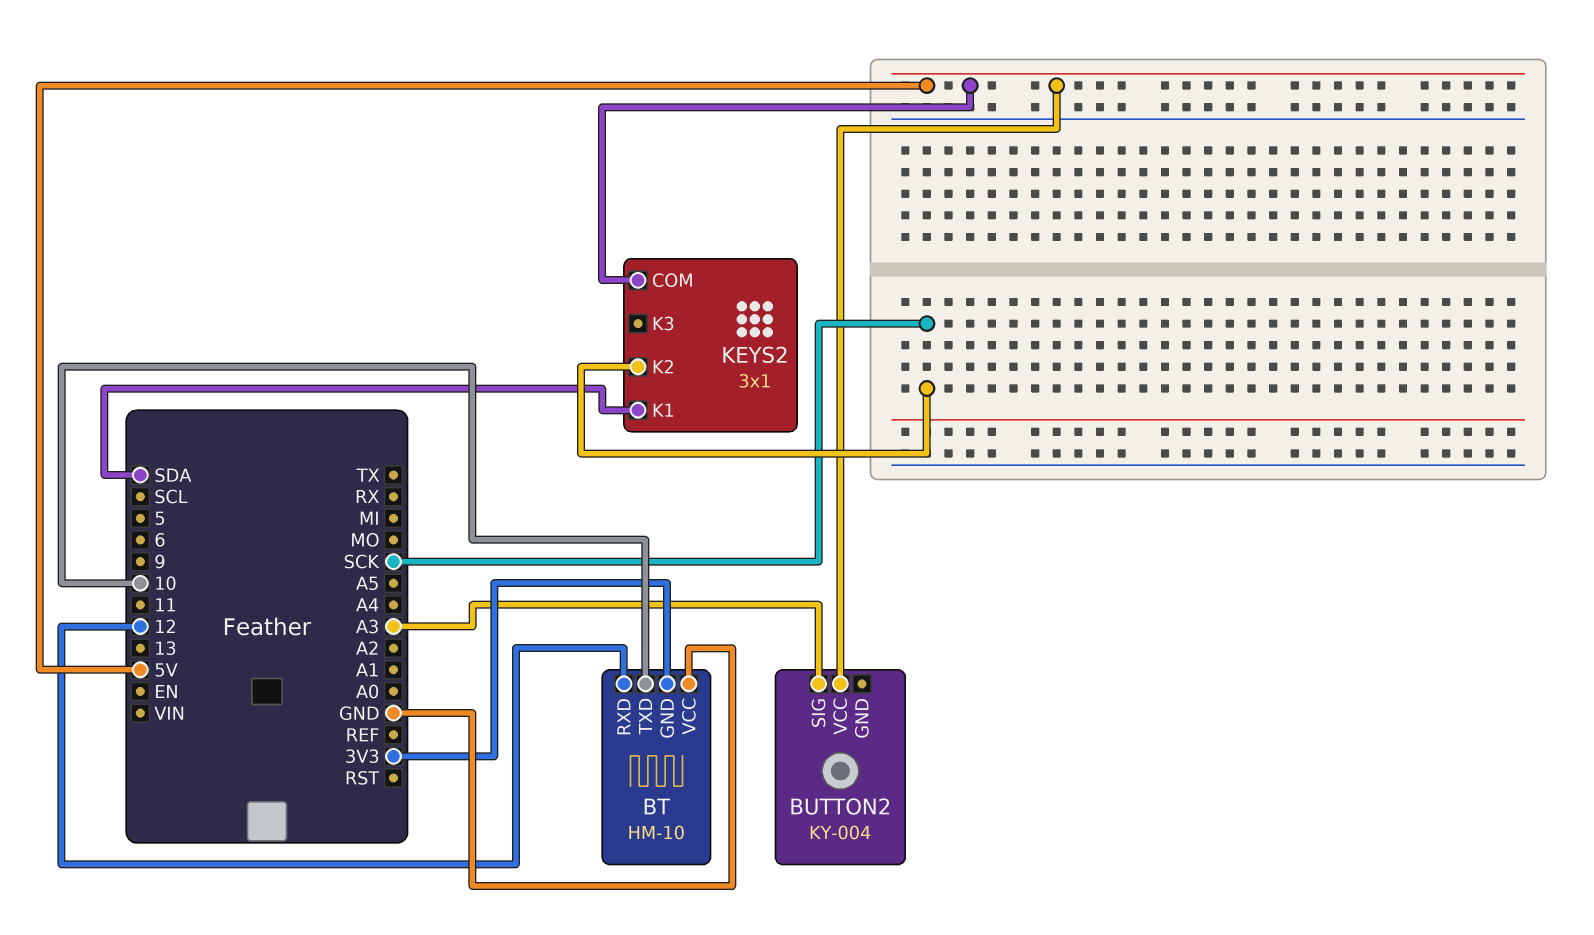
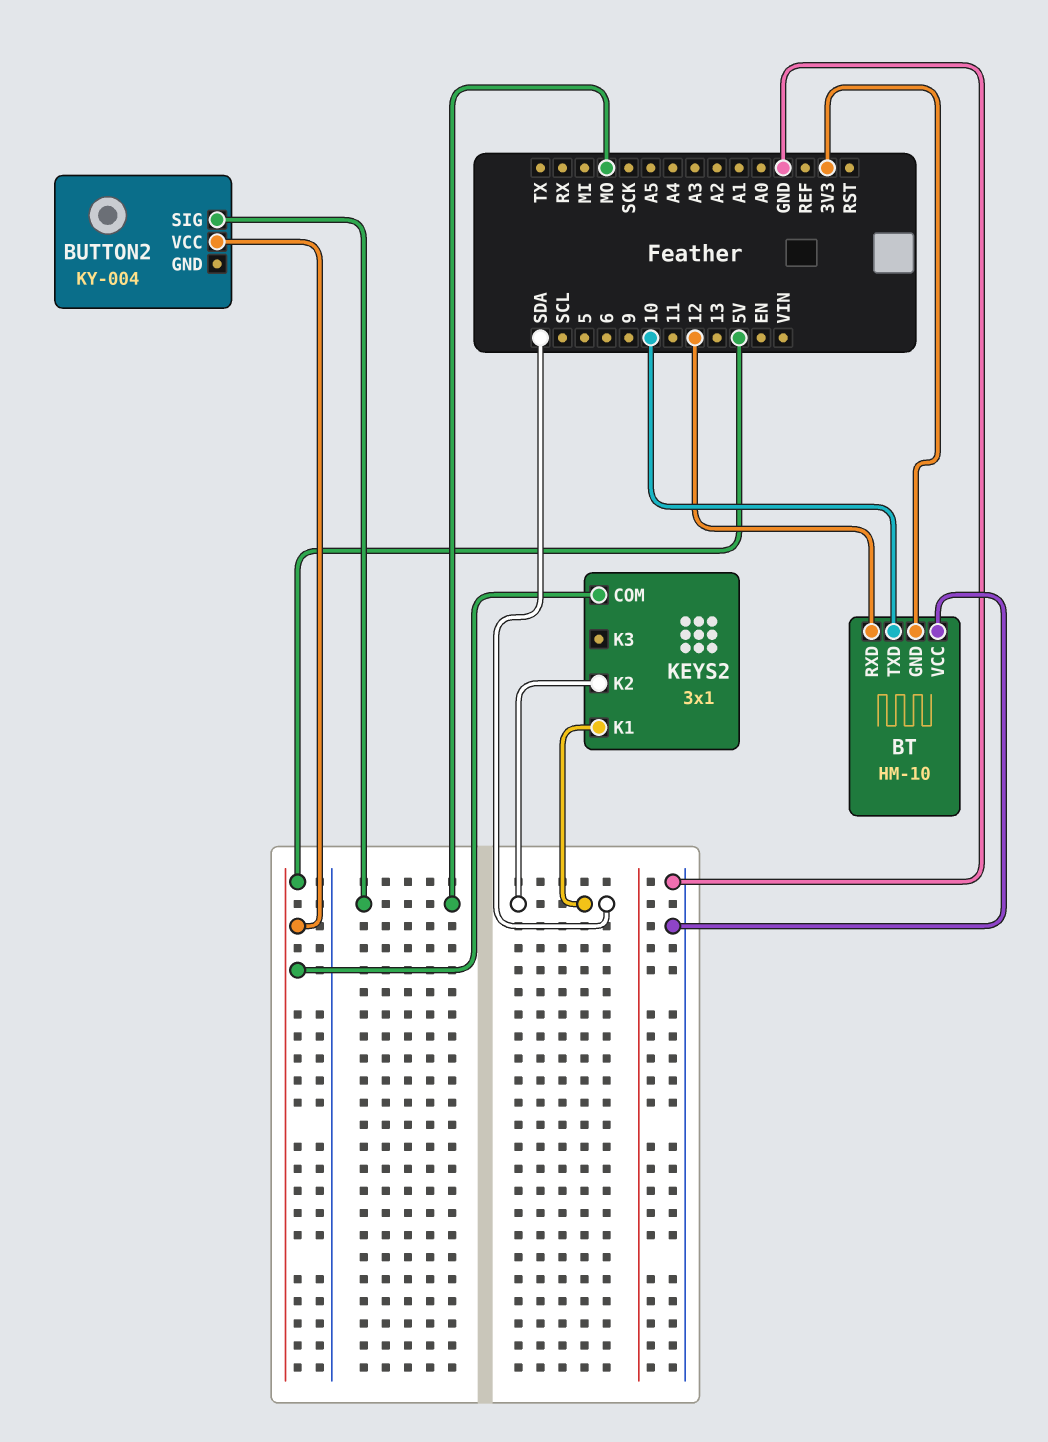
BUTTON2 pin SIG: A3 -> MO
KEYS2 pin K2: SCK -> SDA

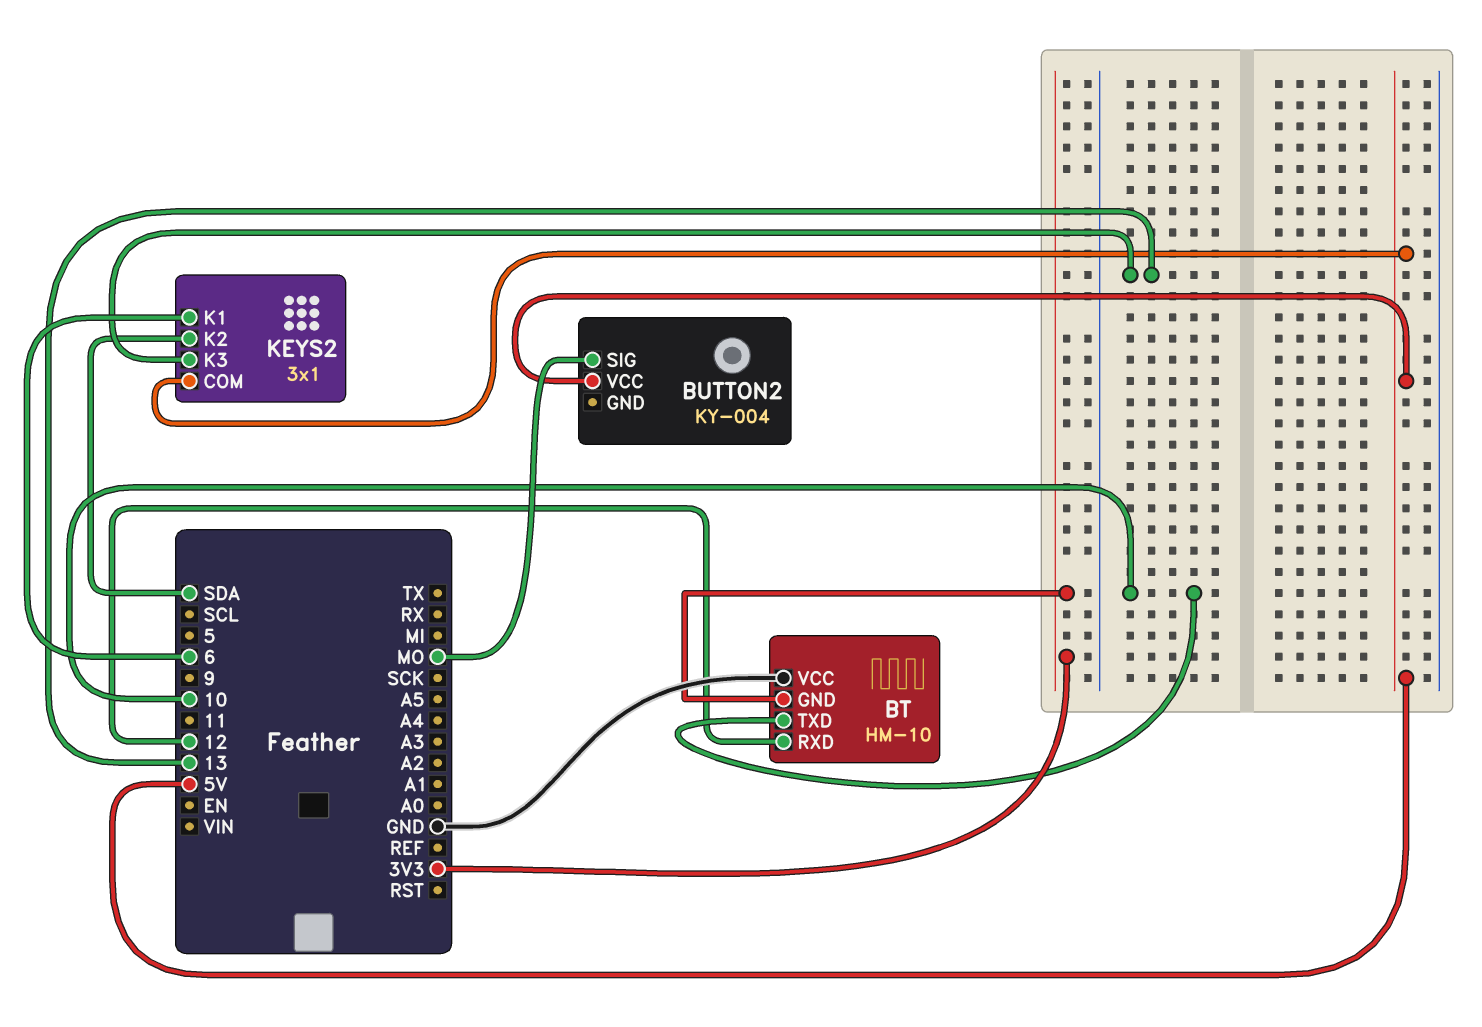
KEYS2 pin K1: SDA -> 6
KEYS2 pin K3: none -> 13

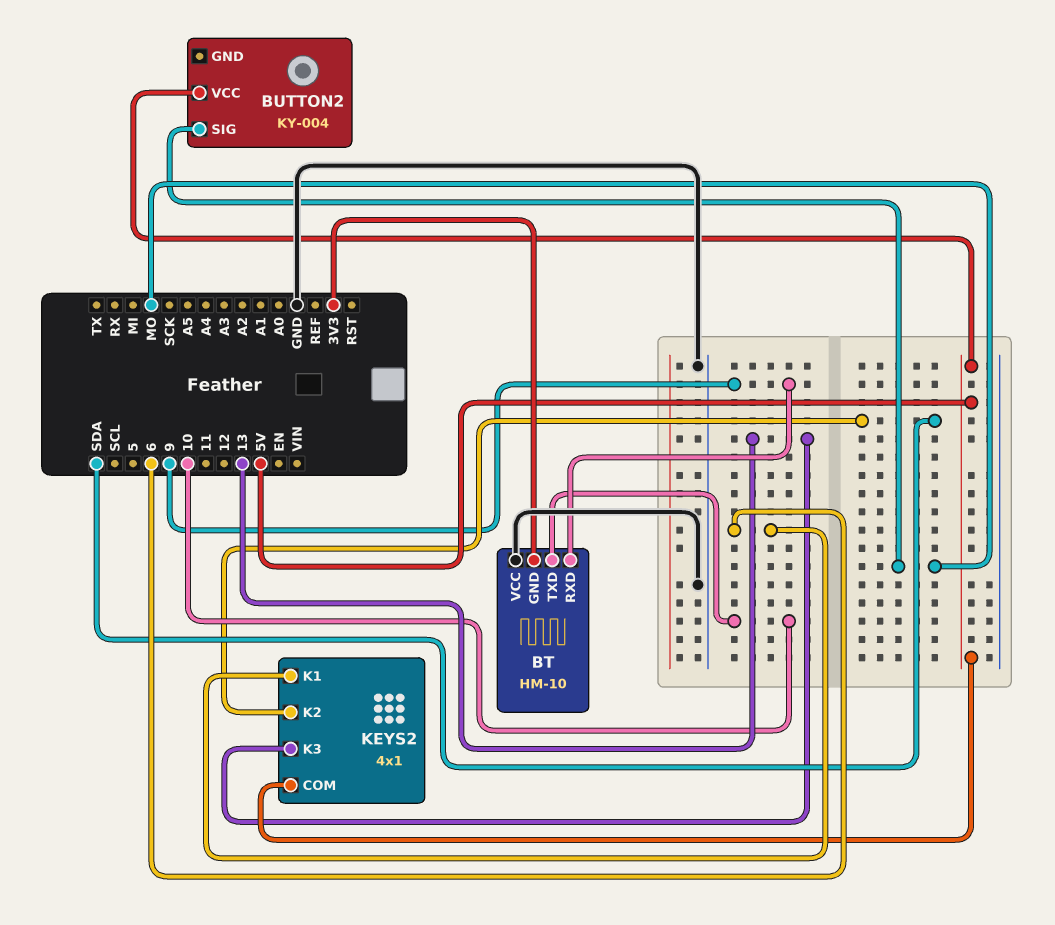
BT pin RXD: 12 -> 9
KEYS2: 3x1 -> 4x1

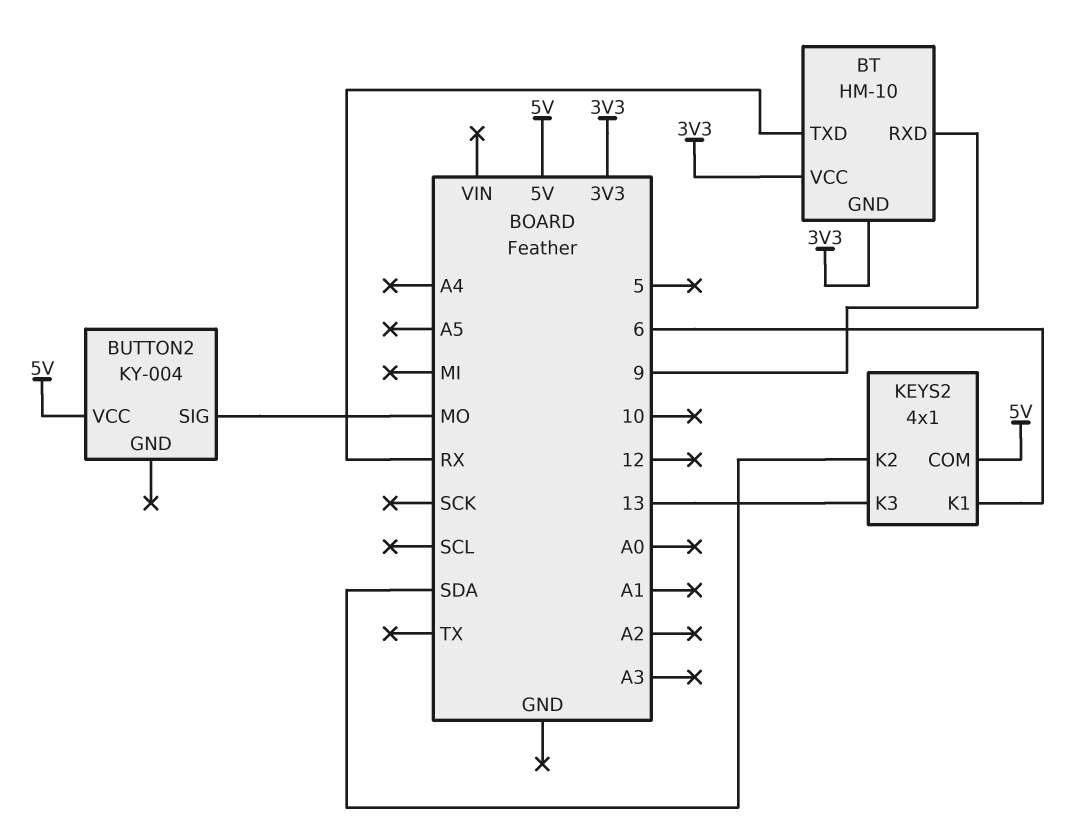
BT pin TXD: 10 -> RX
BT pin VCC: GND -> 3V3

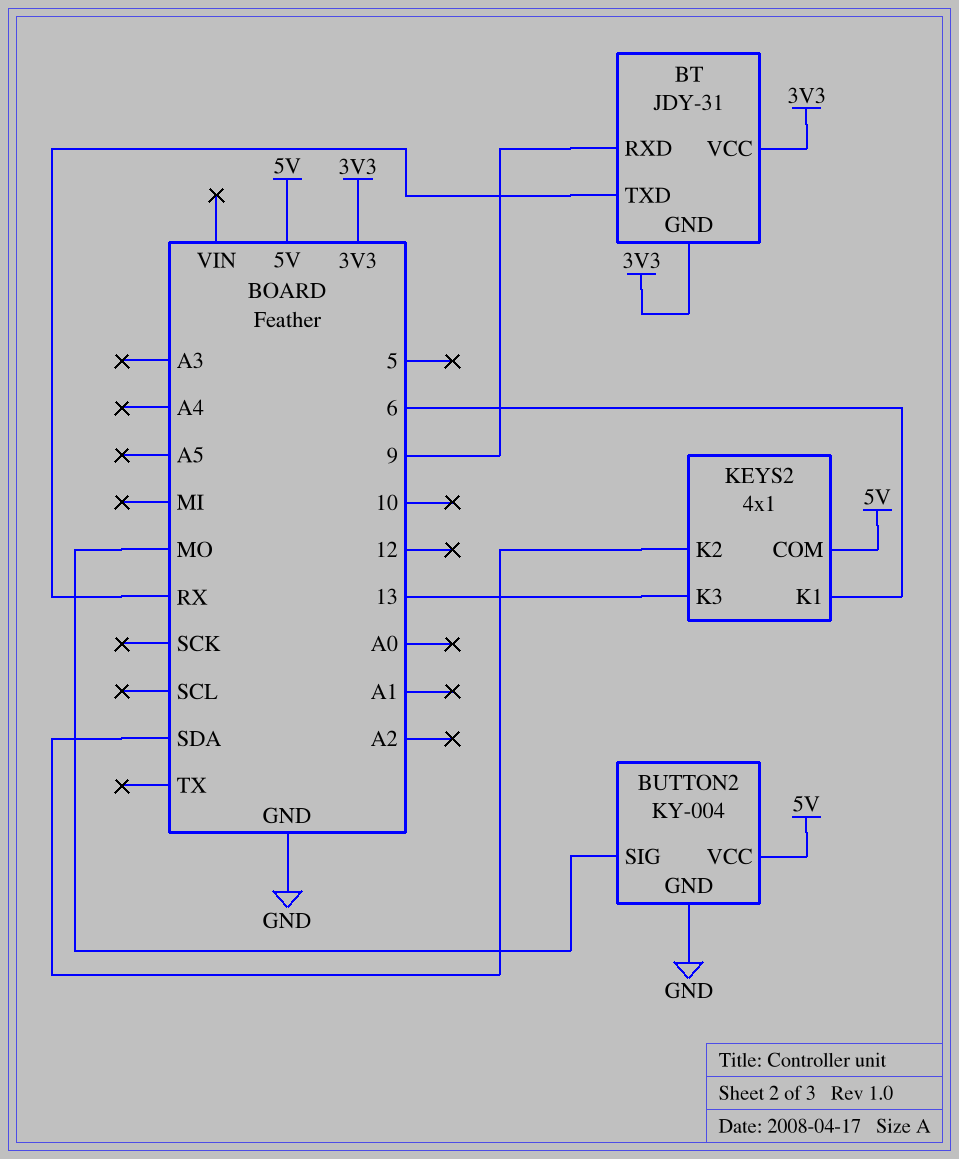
BT: HM-10 -> JDY-31
BUTTON2 pin GND: none -> GND

